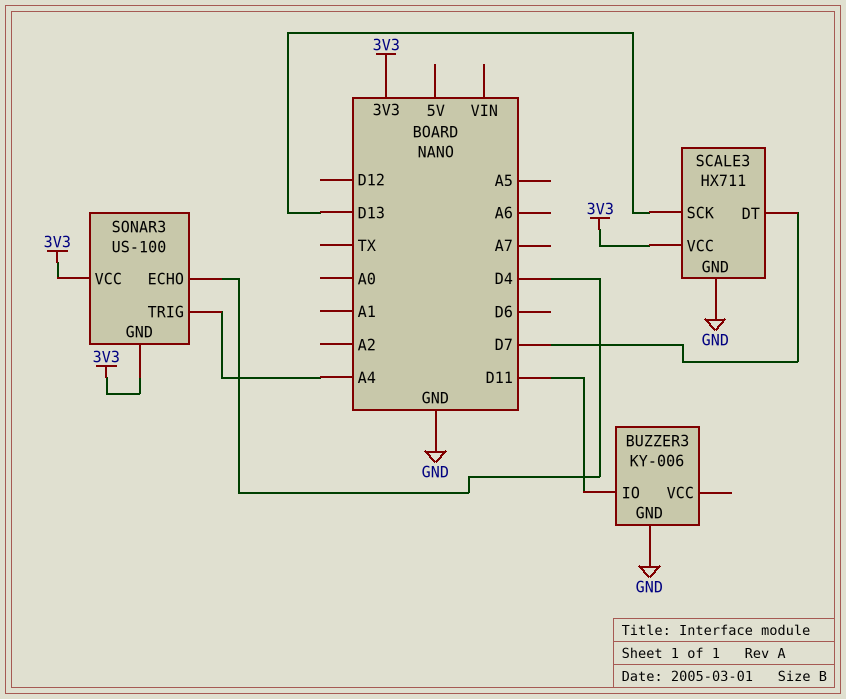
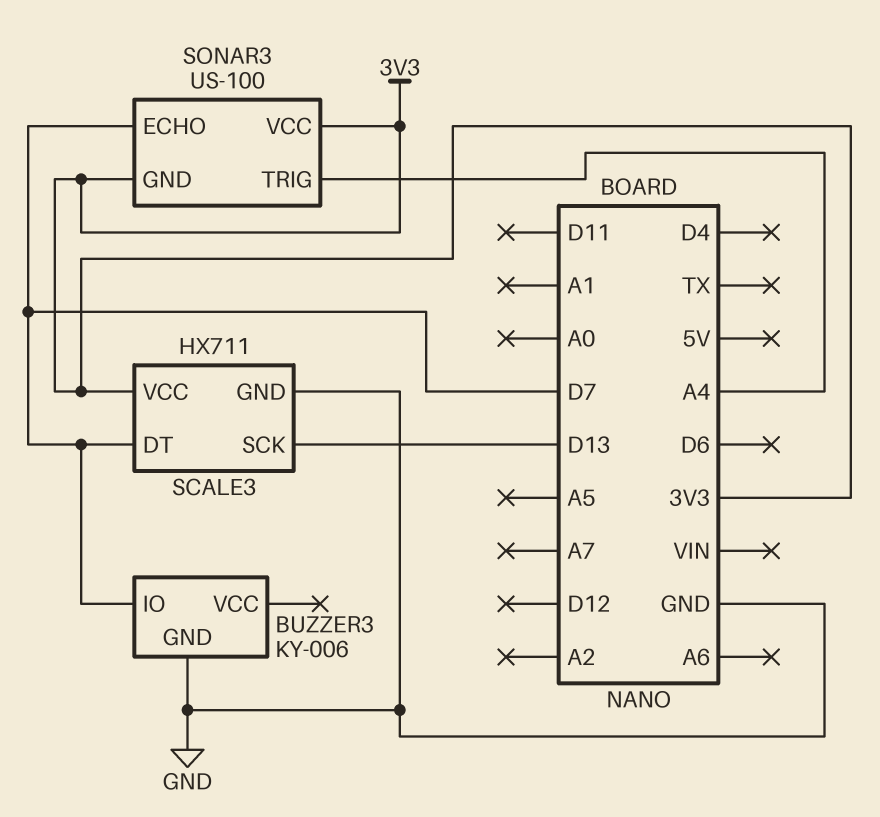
BUZZER3 pin IO: D11 -> D7
SONAR3 pin ECHO: D4 -> D7

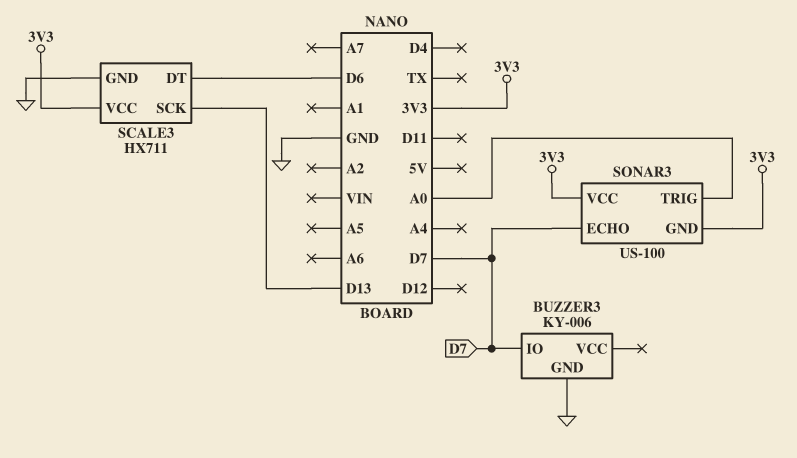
SCALE3 pin DT: D7 -> D6
SONAR3 pin TRIG: A4 -> A0

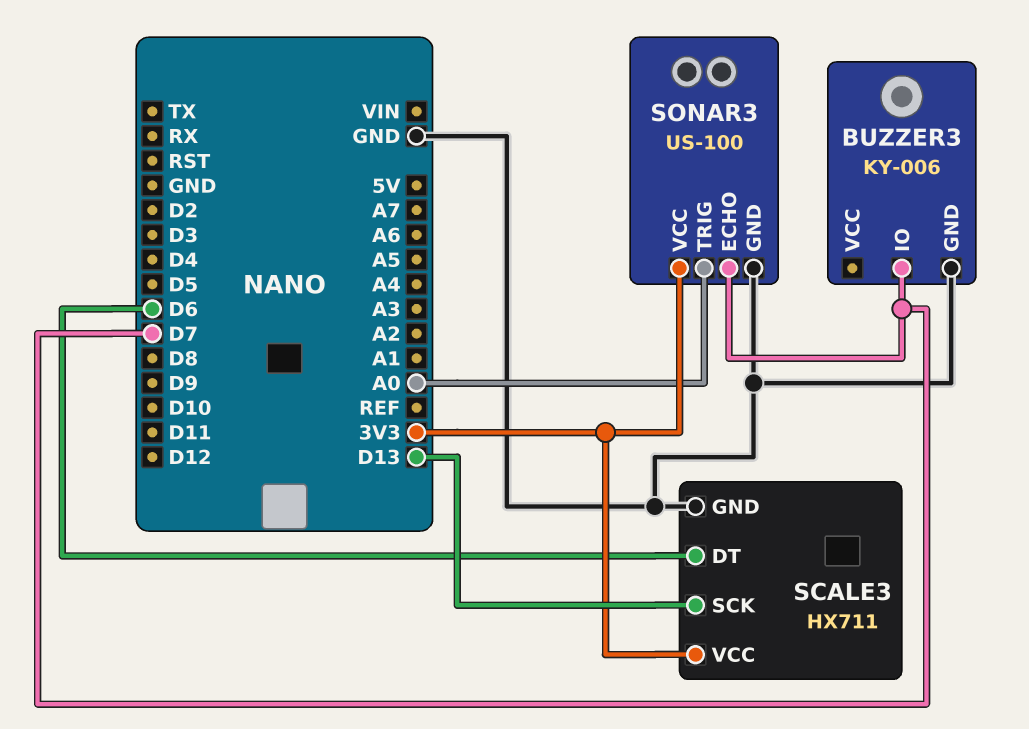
SONAR3 pin GND: 3V3 -> GND

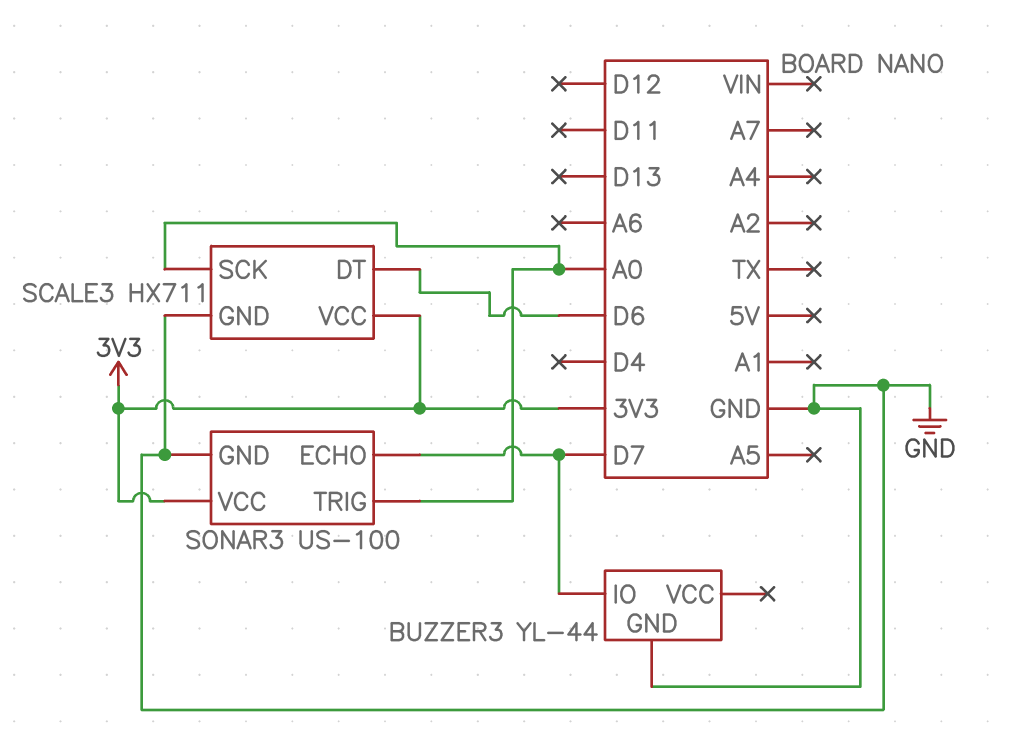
BUZZER3: KY-006 -> YL-44
SCALE3 pin SCK: D13 -> A0

